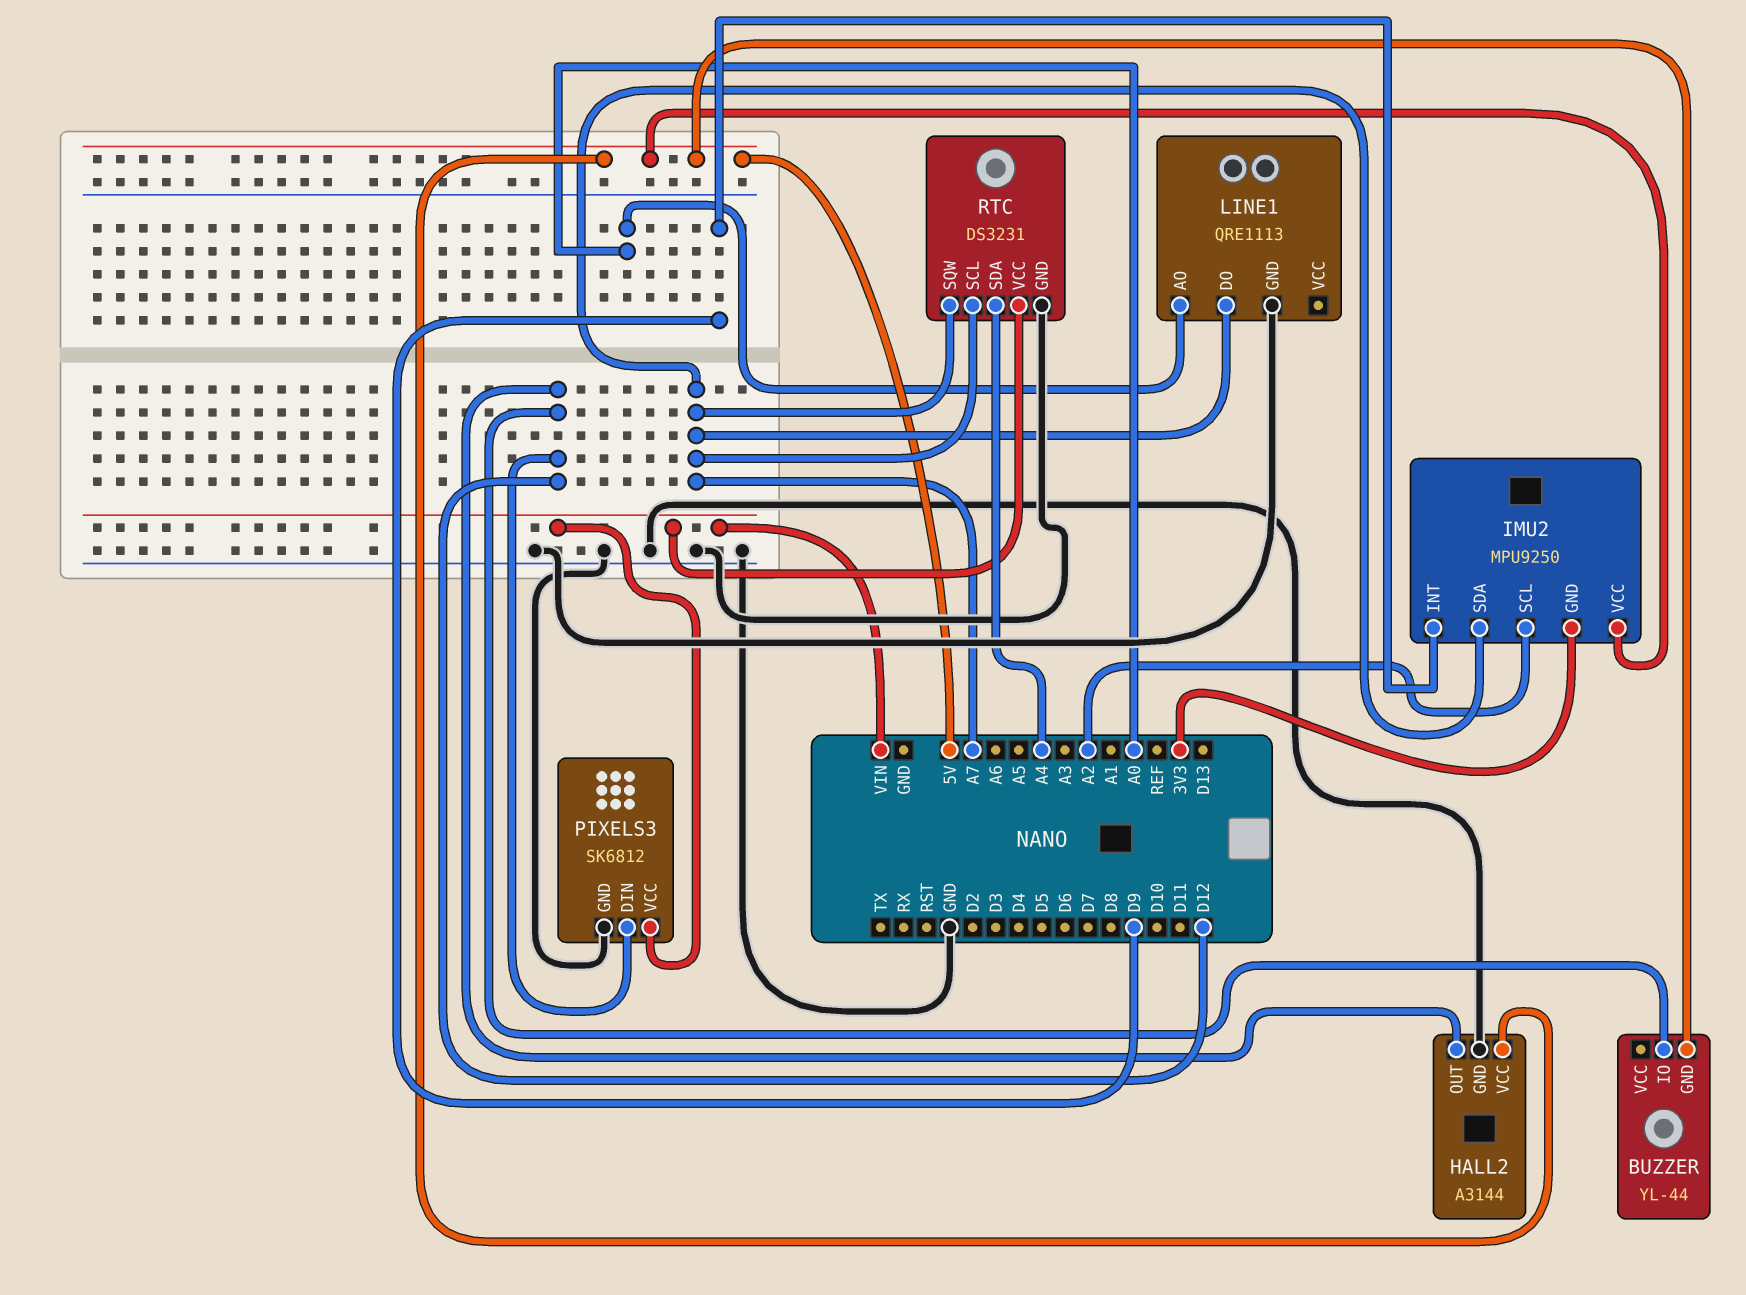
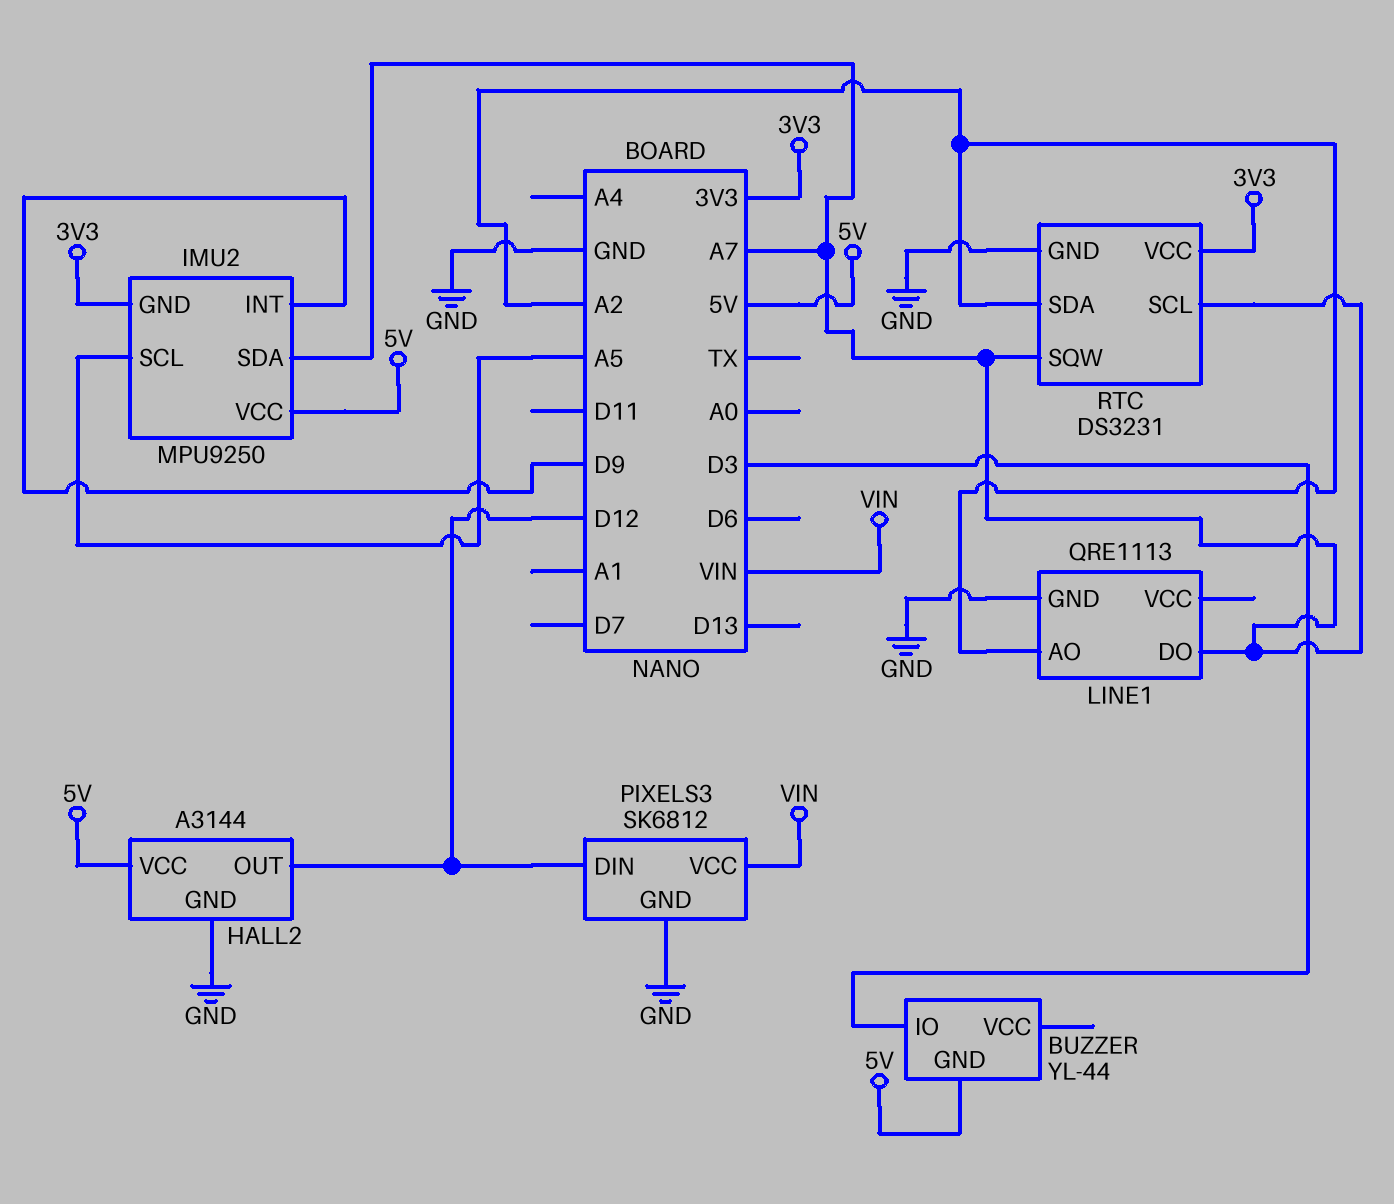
BUZZER pin IO: D12 -> D3
IMU2 pin SCL: A2 -> A5
LINE1 pin AO: A0 -> A2
RTC pin SDA: A4 -> A2
RTC pin VCC: VIN -> 3V3

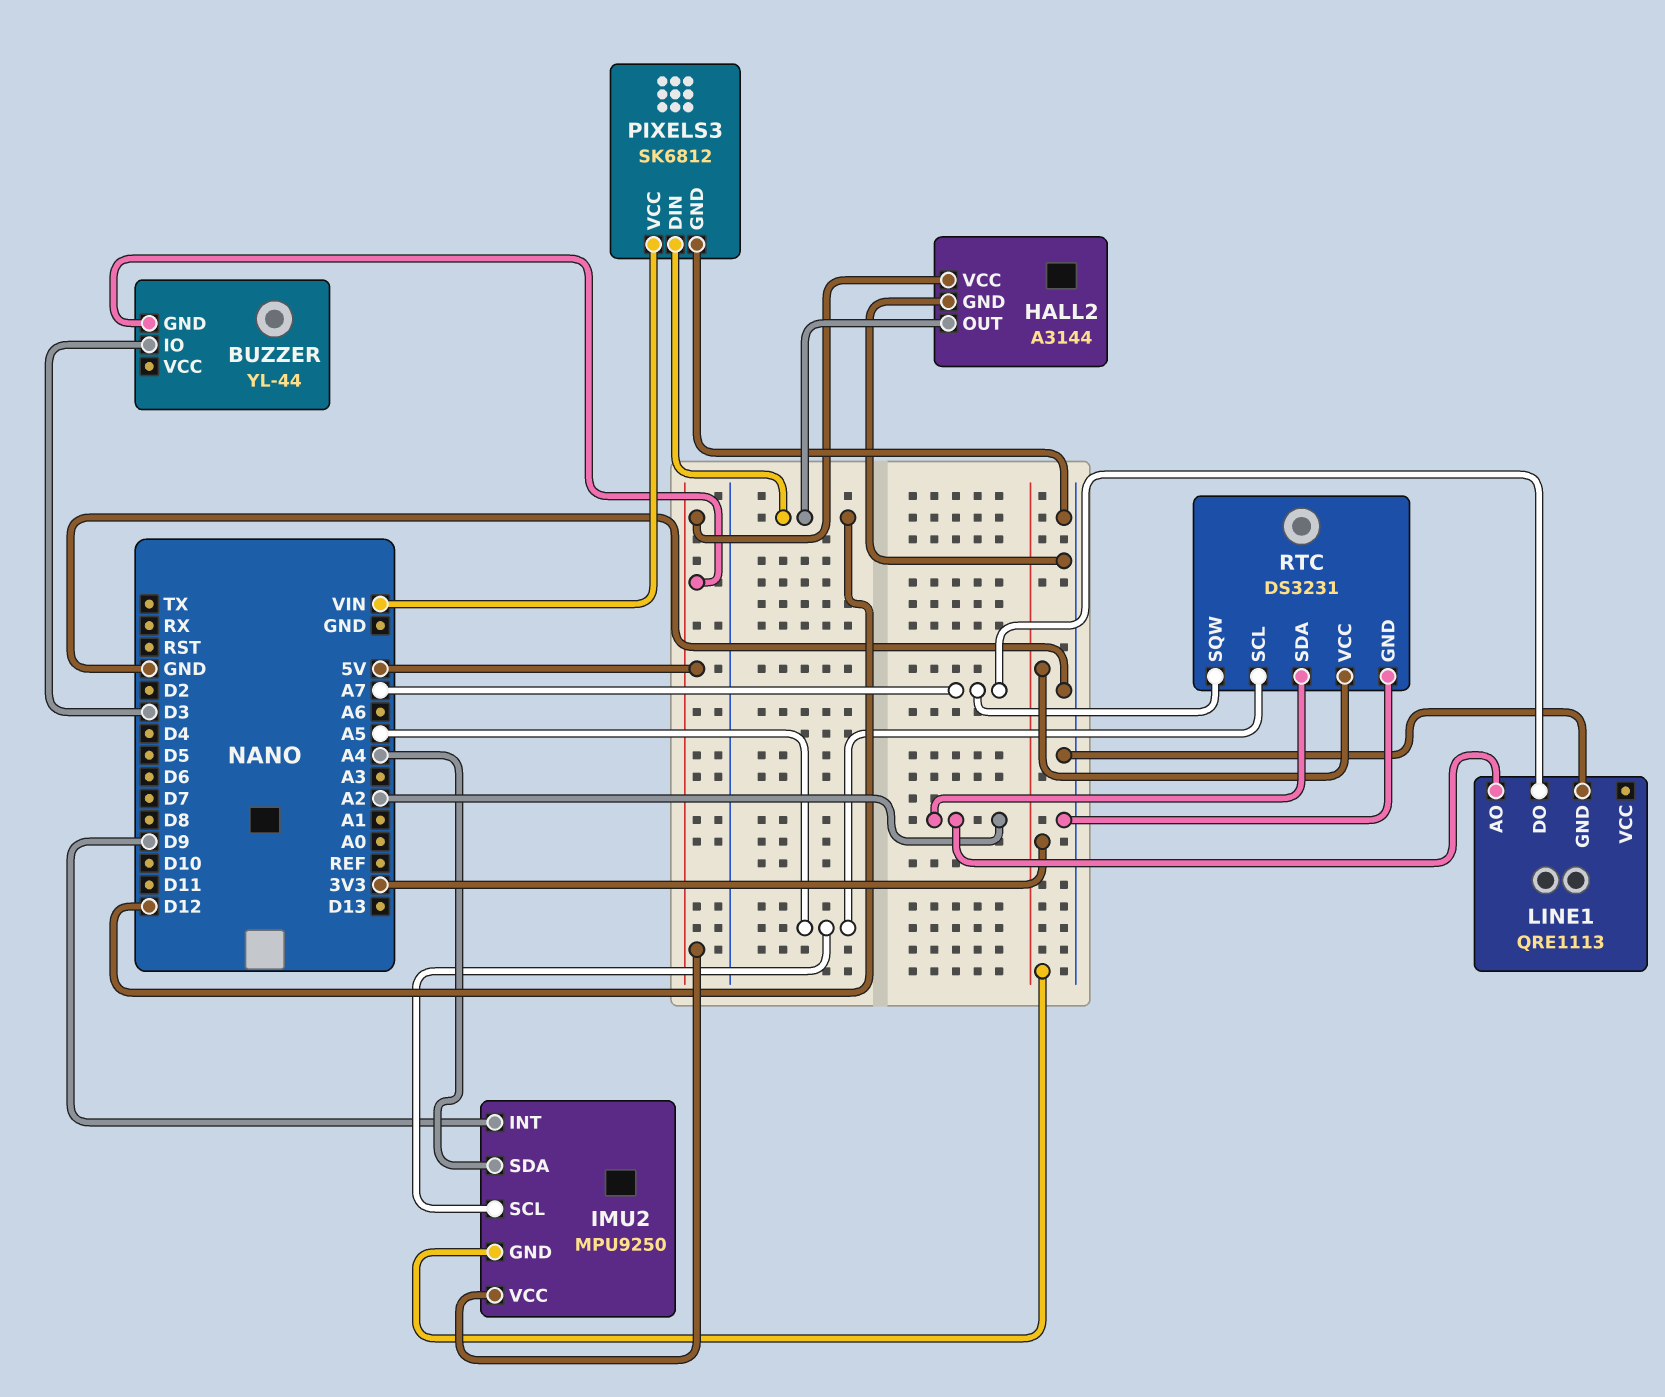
IMU2 pin SDA: A7 -> A4
RTC pin SCL: A7 -> A5

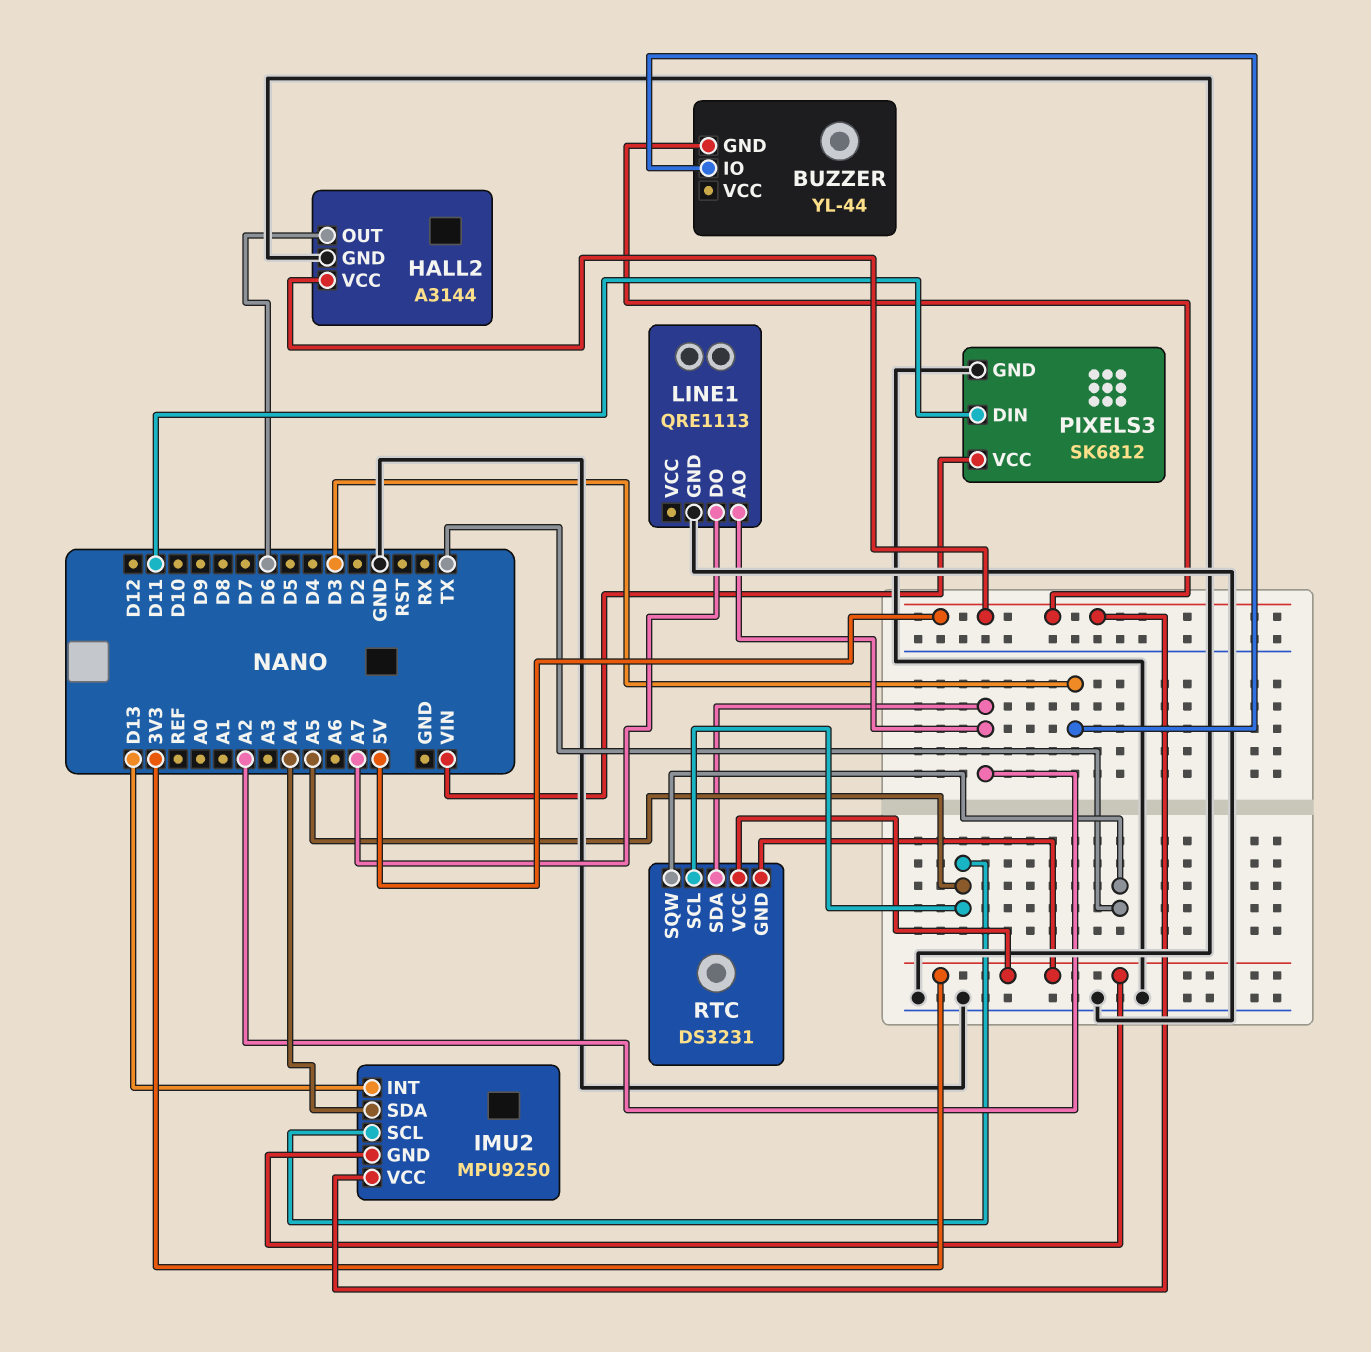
HALL2 pin OUT: D12 -> D6
IMU2 pin INT: D9 -> D13
PIXELS3 pin DIN: D12 -> D11
RTC pin GND: GND -> 3V3
RTC pin SQW: A7 -> TX

